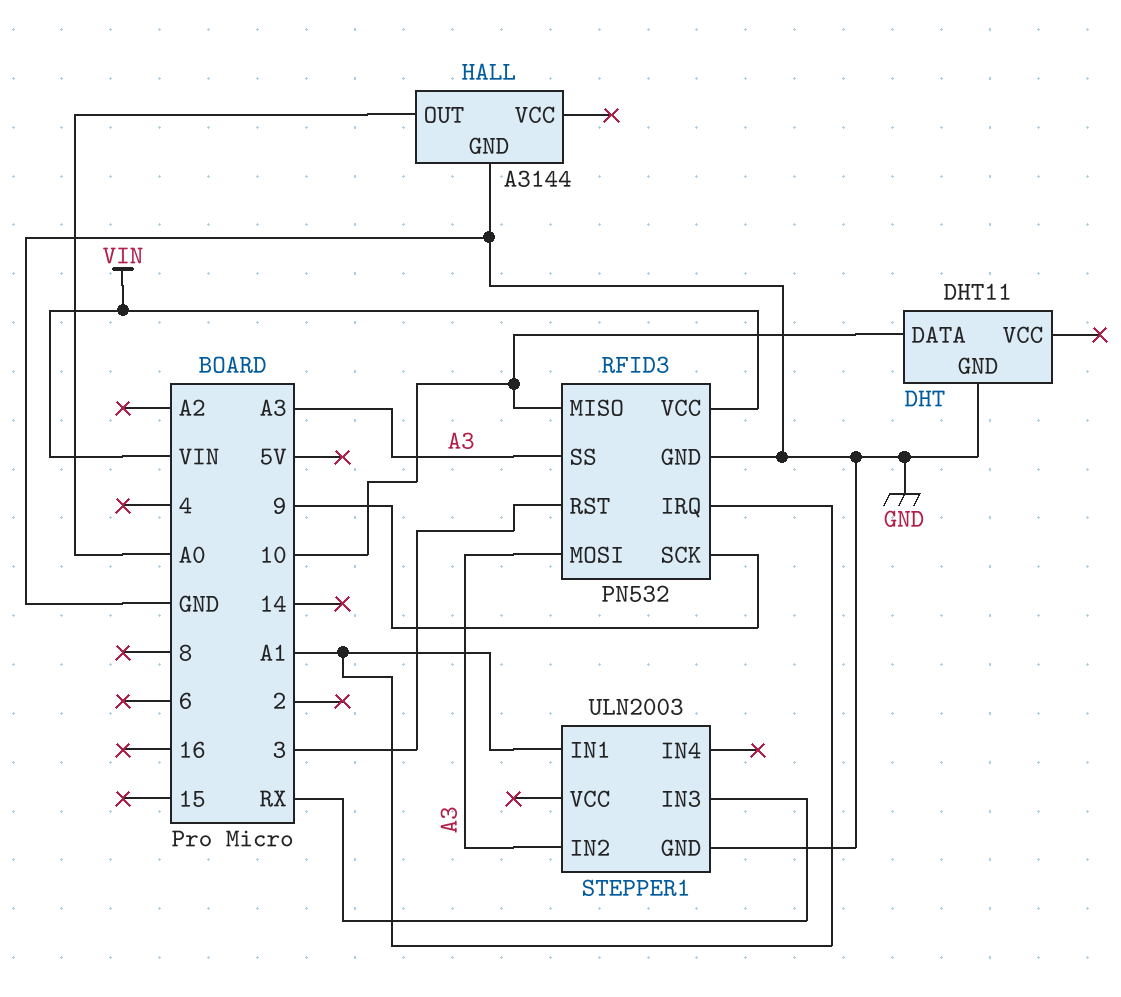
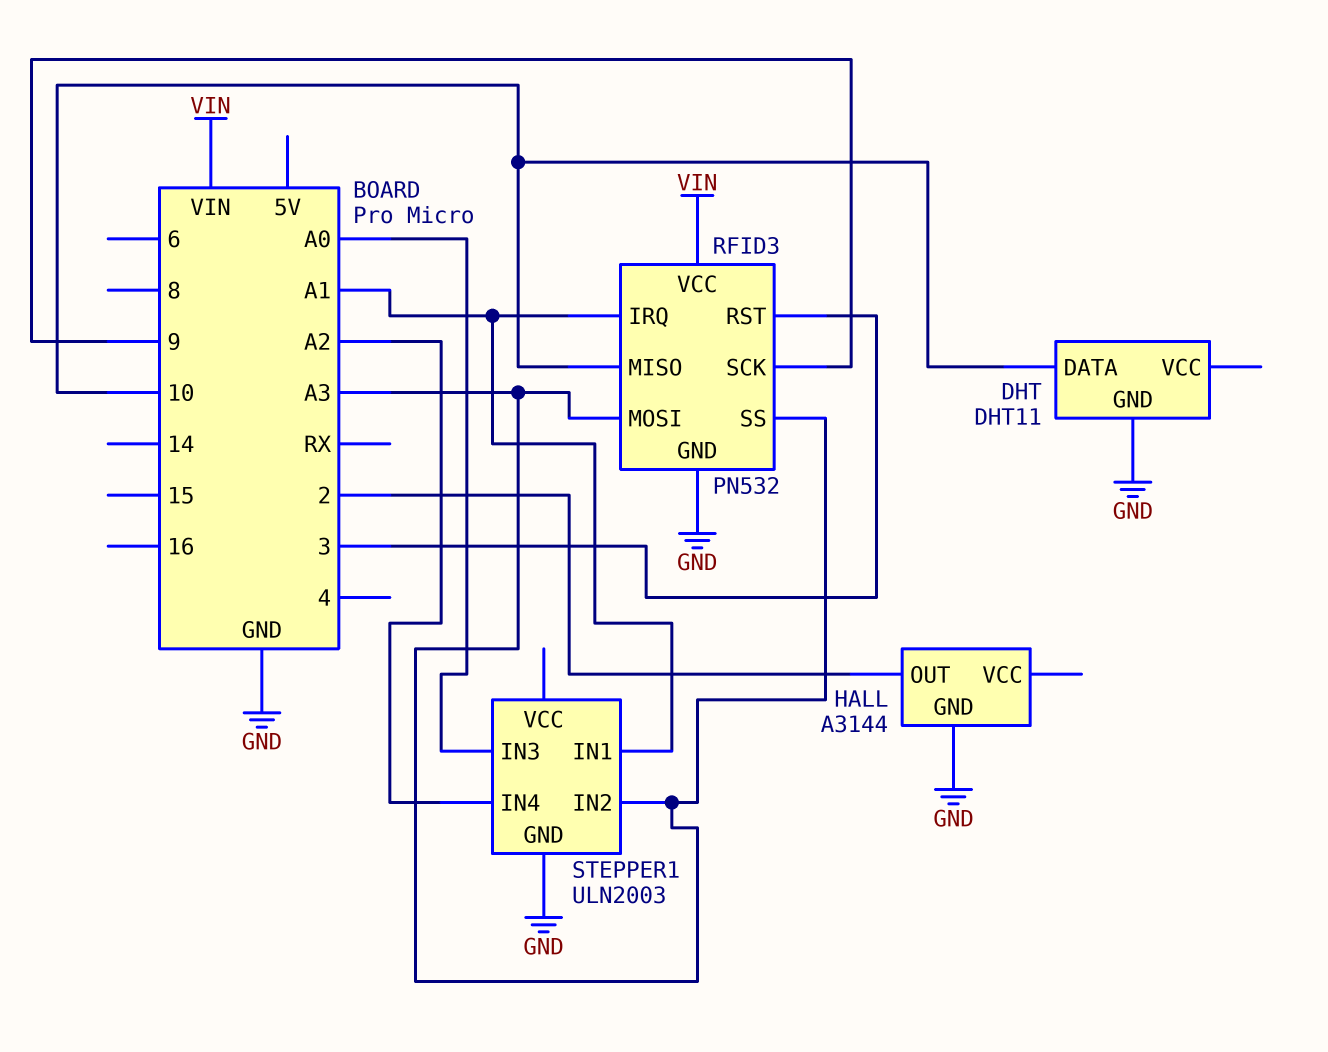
HALL pin OUT: A0 -> 2
STEPPER1 pin IN3: RX -> A0
STEPPER1 pin IN4: none -> A2

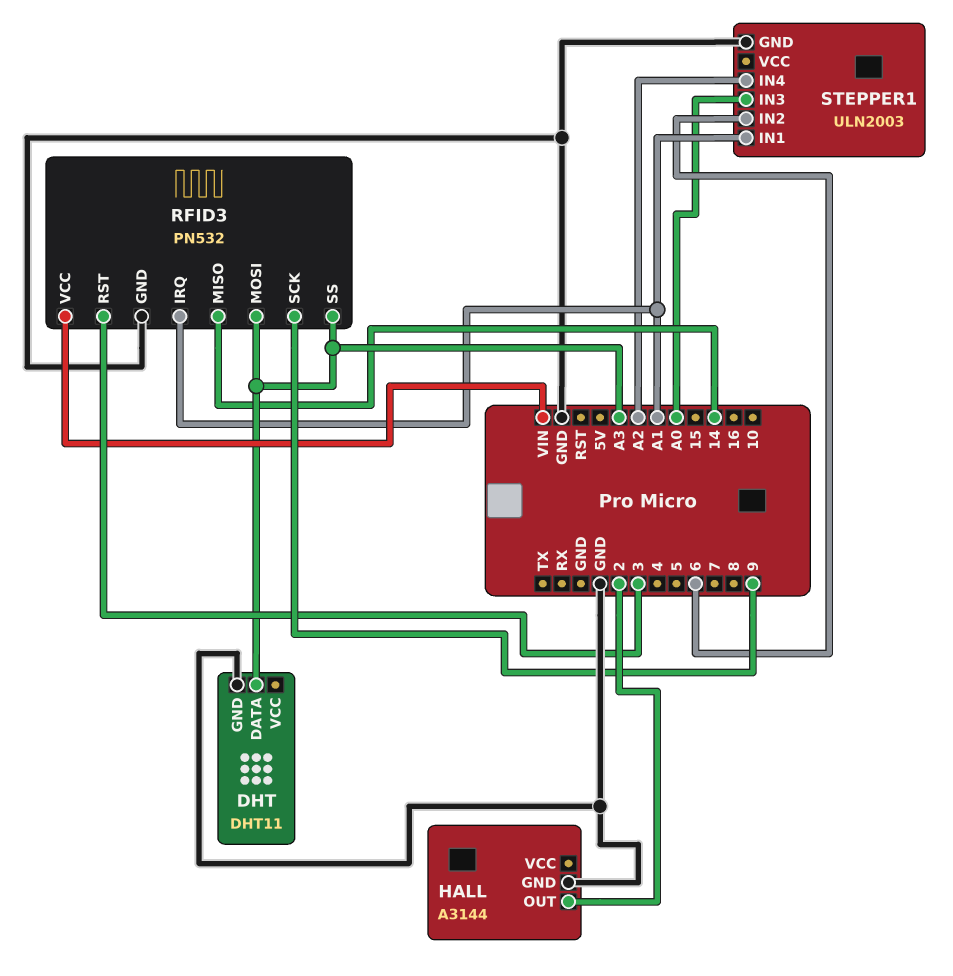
DHT pin DATA: 10 -> A3
RFID3 pin MISO: 10 -> 14
STEPPER1 pin IN2: A3 -> 6

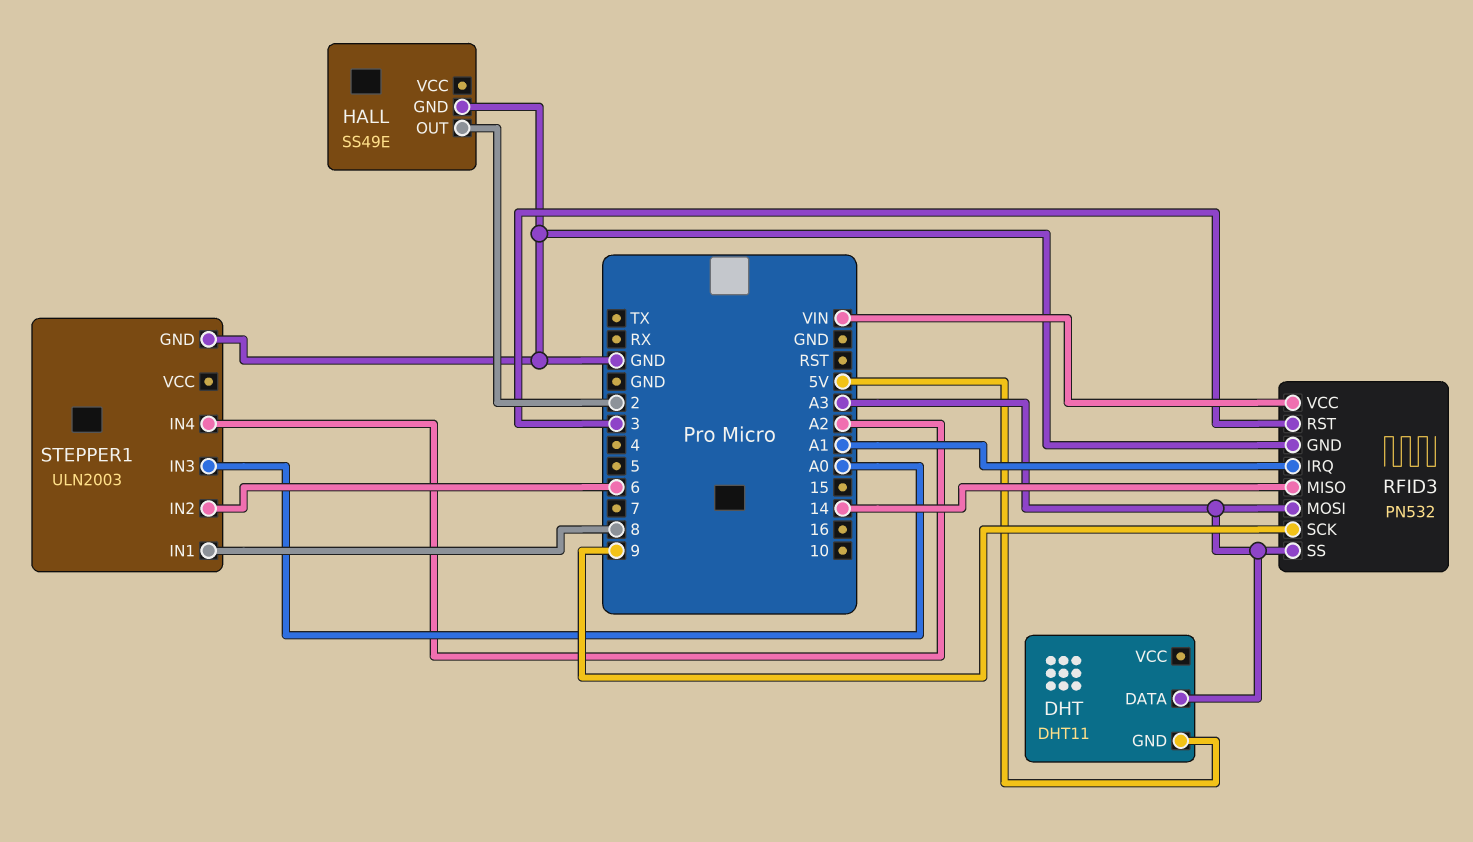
DHT pin GND: GND -> 5V
HALL: A3144 -> SS49E
STEPPER1 pin IN1: A1 -> 8

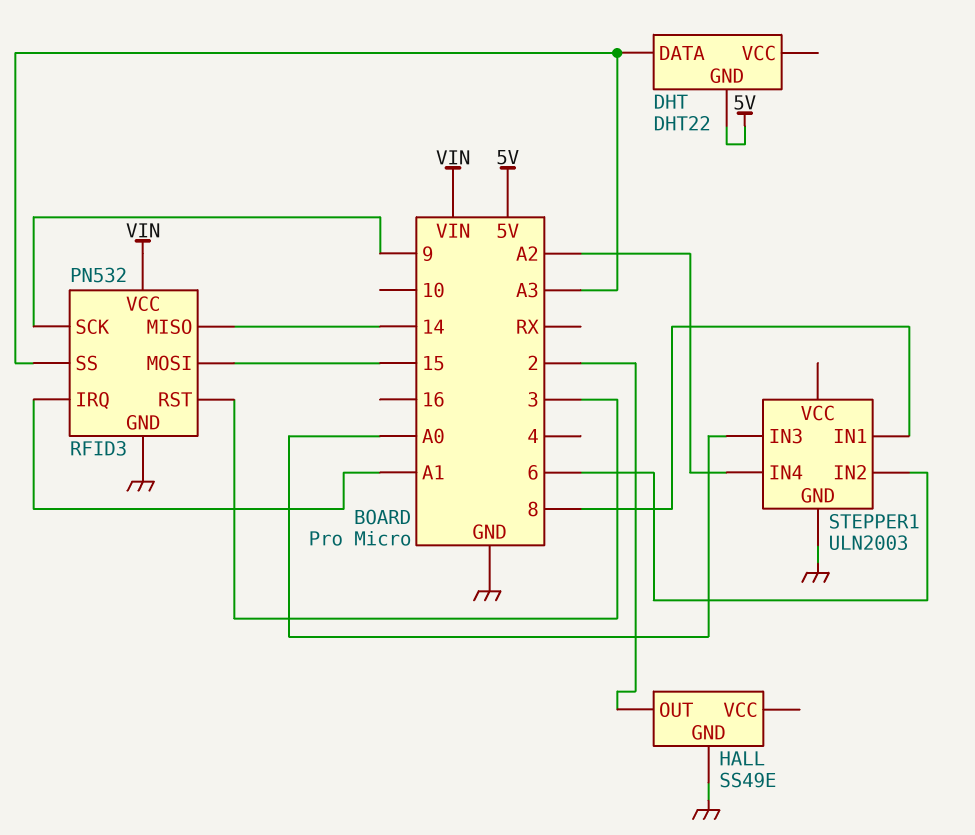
DHT: DHT11 -> DHT22
RFID3 pin MOSI: A3 -> 15

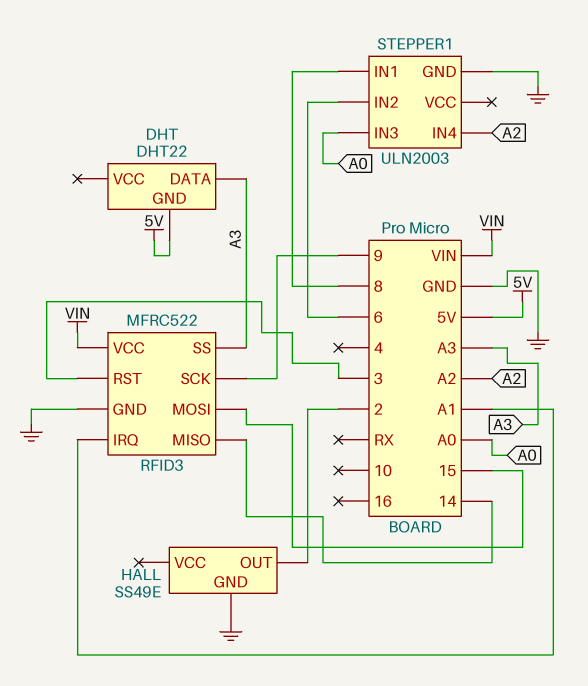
RFID3: PN532 -> MFRC522

